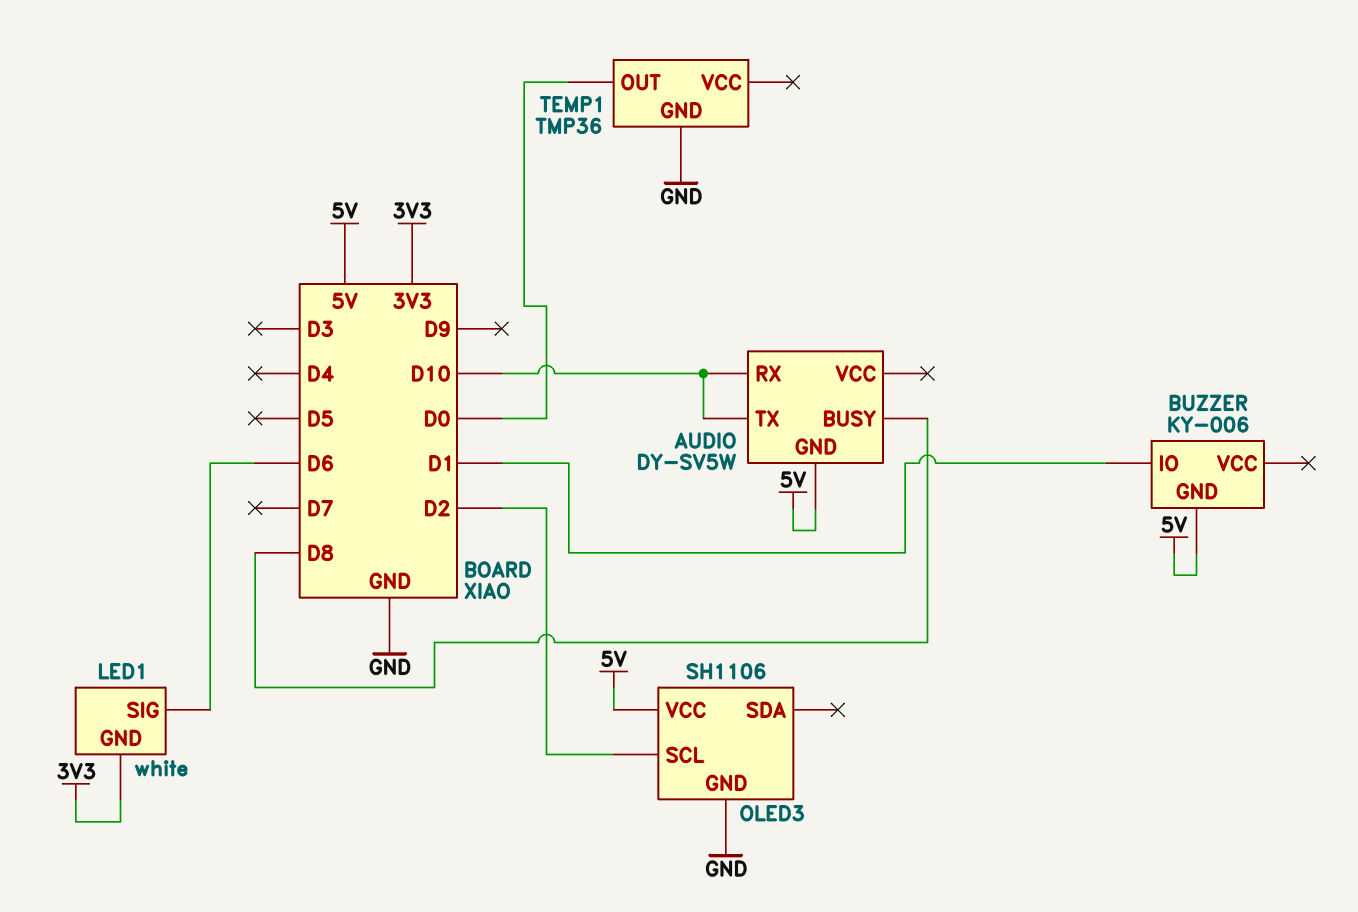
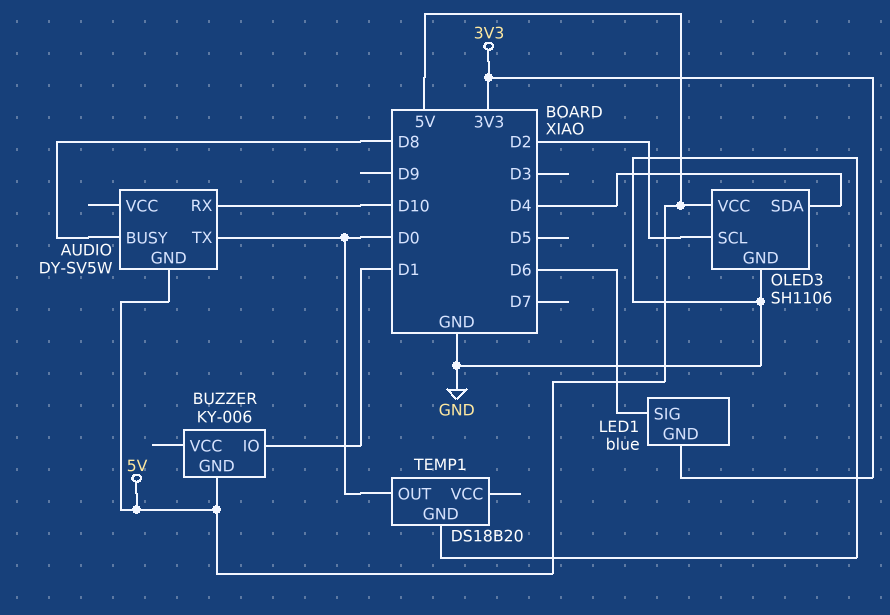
AUDIO pin TX: D10 -> D0
LED1: white -> blue
OLED3 pin SDA: none -> D4
TEMP1: TMP36 -> DS18B20

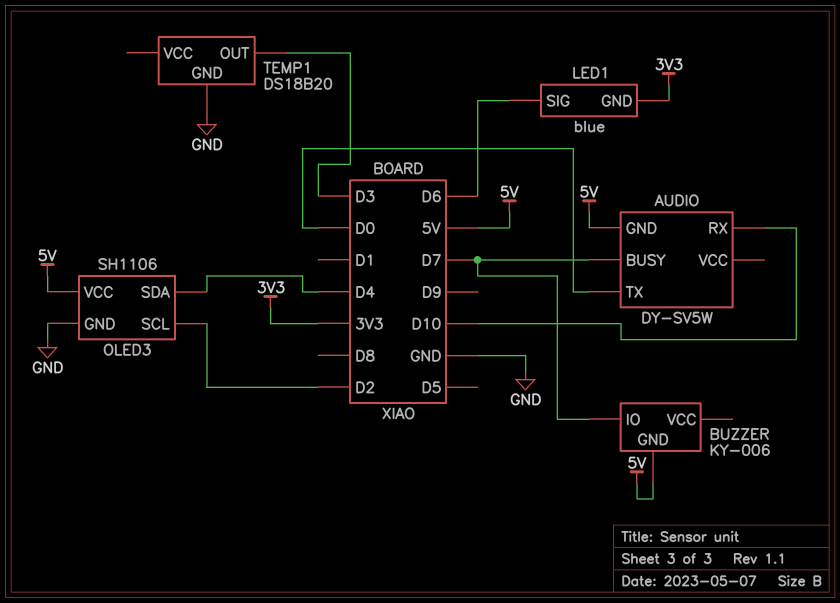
AUDIO pin BUSY: D8 -> D7
BUZZER pin IO: D1 -> D7
TEMP1 pin OUT: D0 -> D3

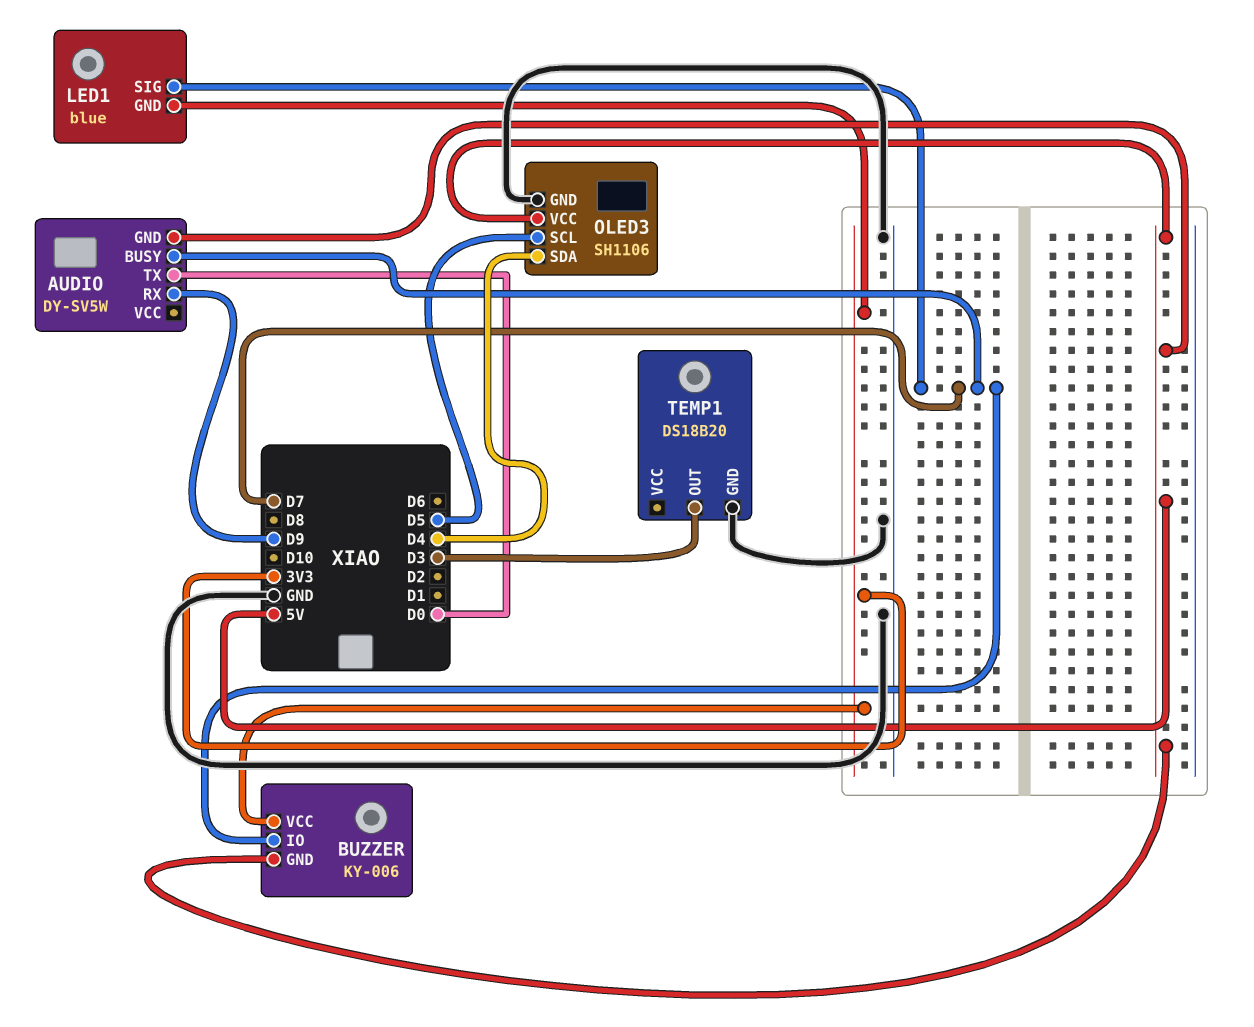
AUDIO pin RX: D10 -> D9
BUZZER pin VCC: none -> 3V3
LED1 pin SIG: D6 -> D7
OLED3 pin SCL: D2 -> D5

